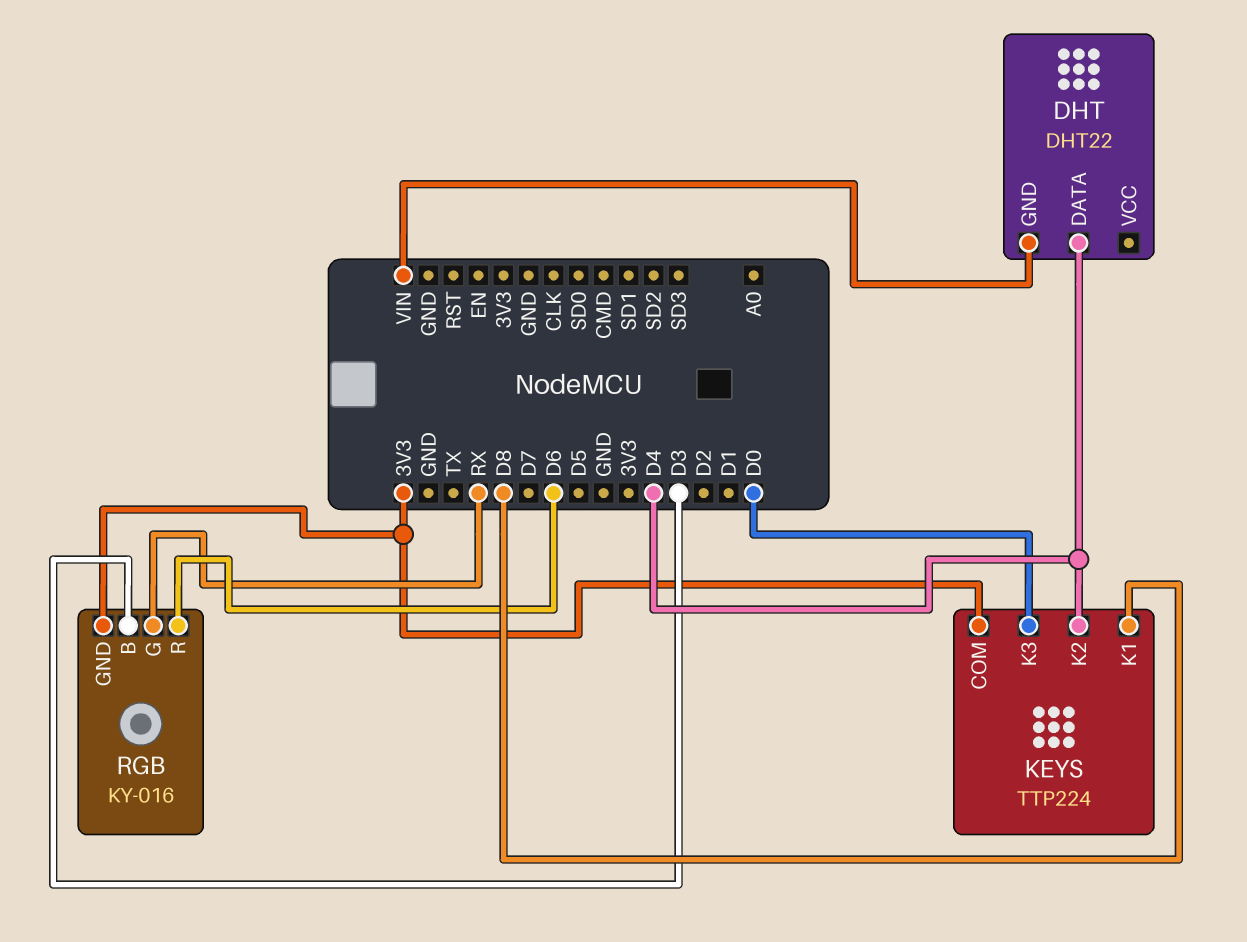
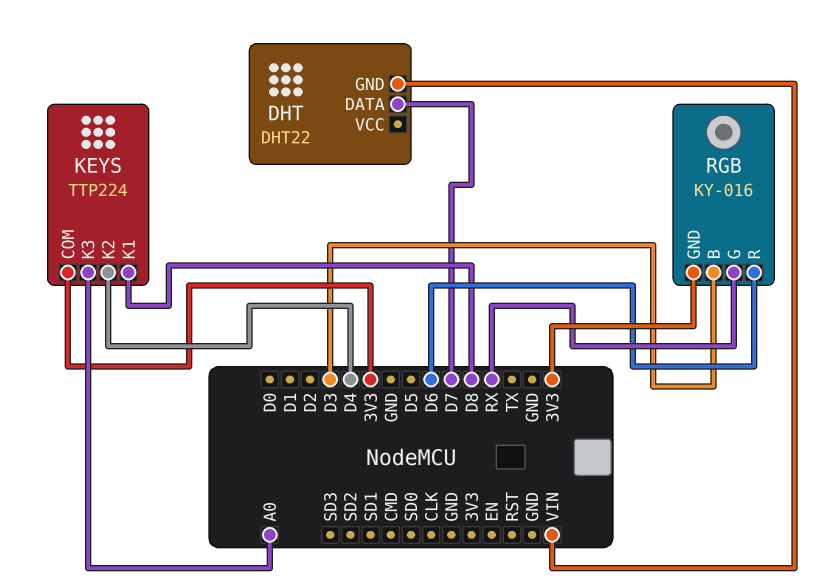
DHT pin DATA: D4 -> D7
KEYS pin K3: D0 -> A0

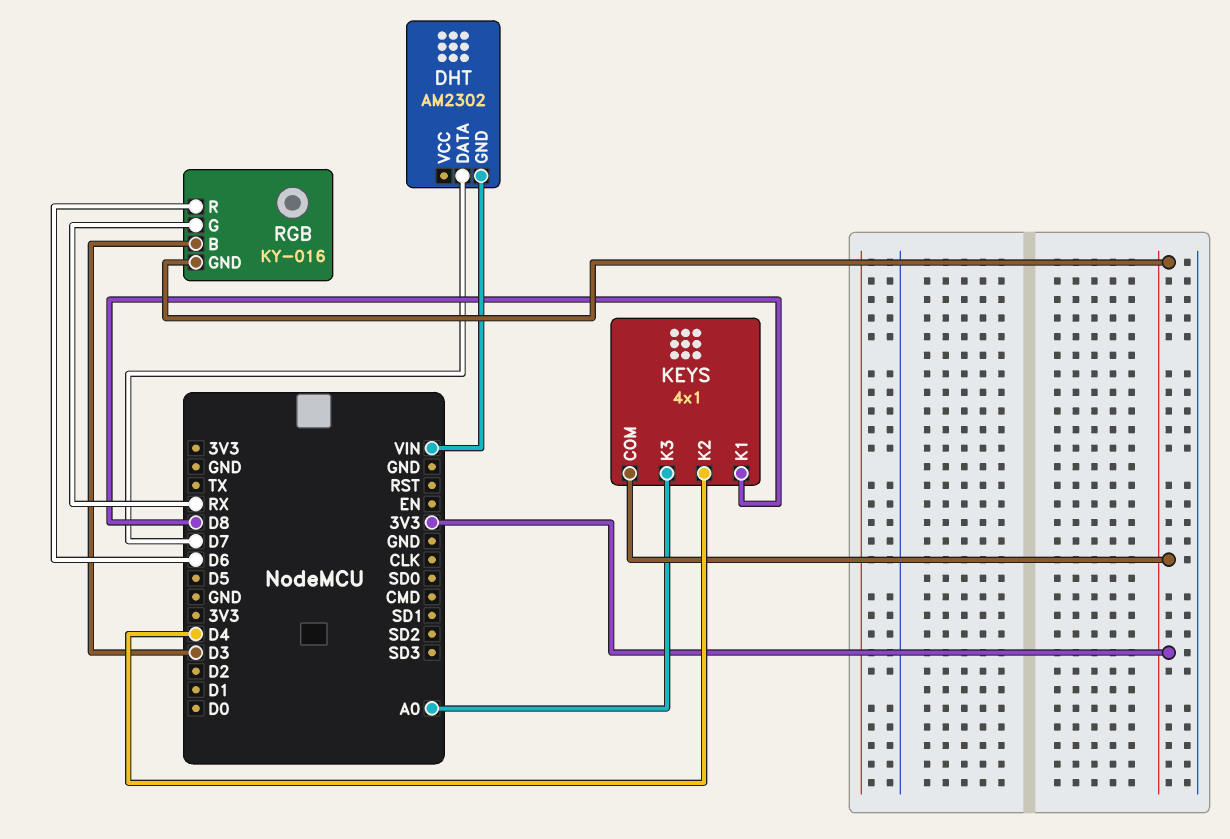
DHT: DHT22 -> AM2302
KEYS: TTP224 -> 4x1

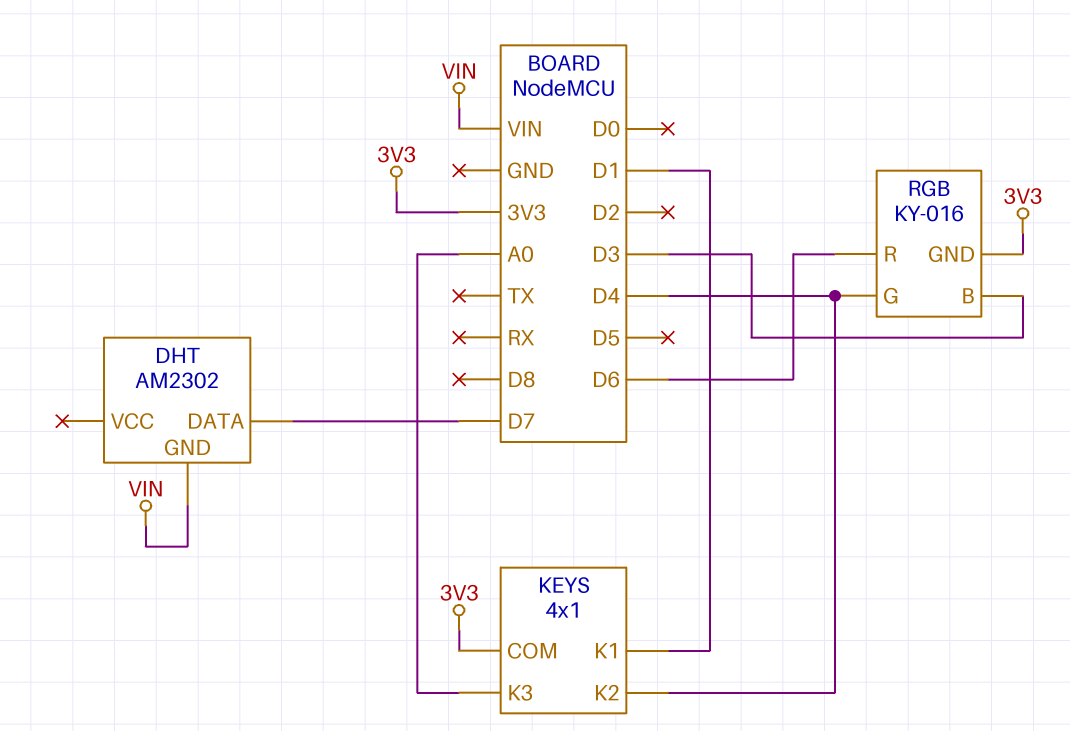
KEYS pin K1: D8 -> D1
RGB pin G: RX -> D4

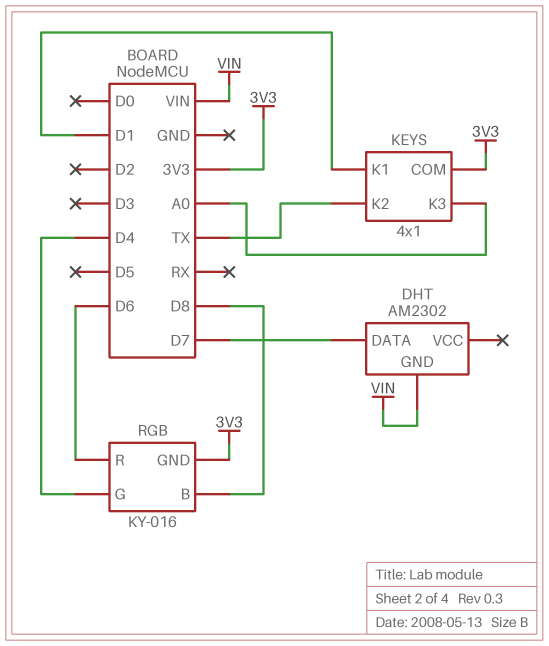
KEYS pin K2: D4 -> TX
RGB pin B: D3 -> D8

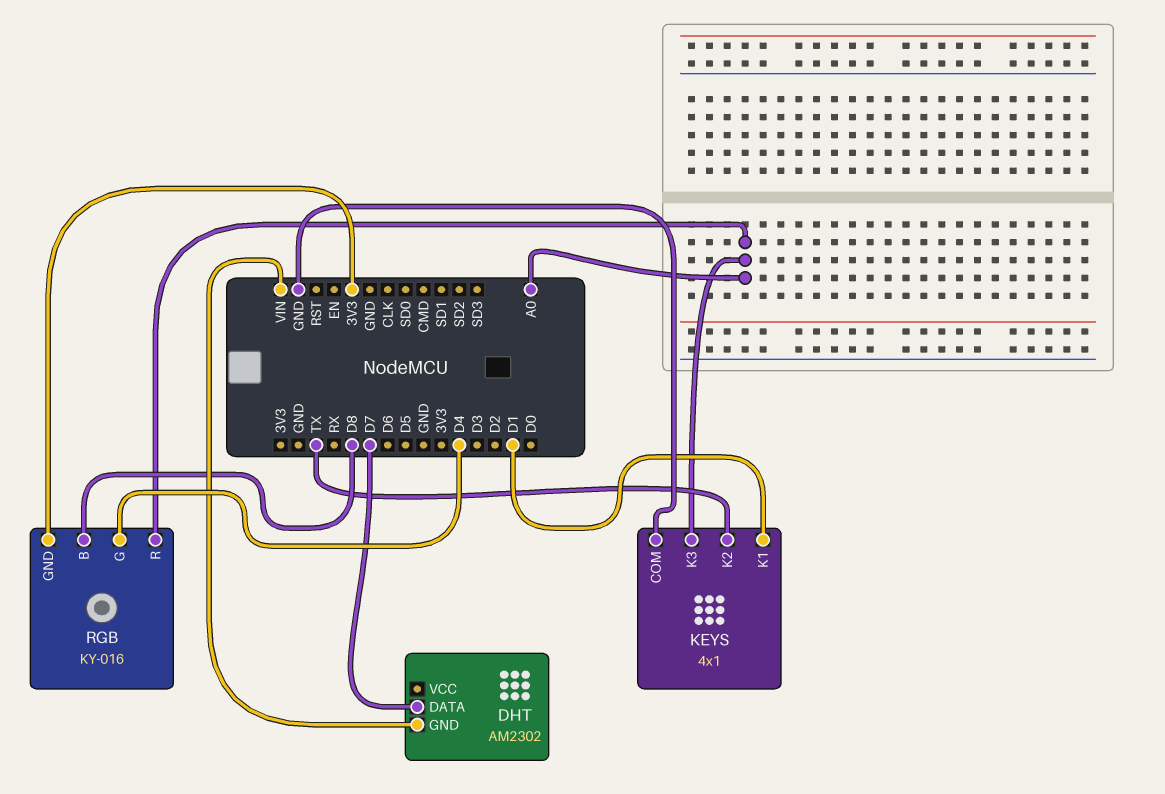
KEYS pin COM: 3V3 -> GND
RGB pin R: D6 -> A0

